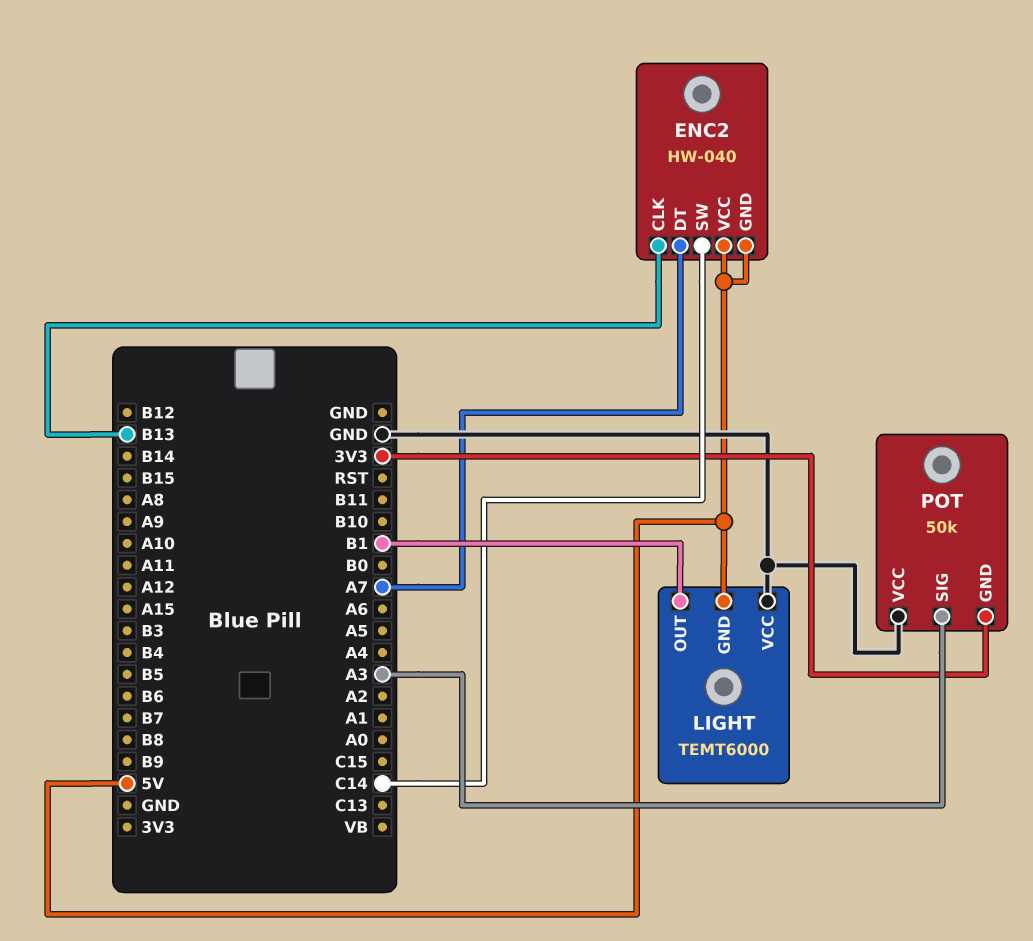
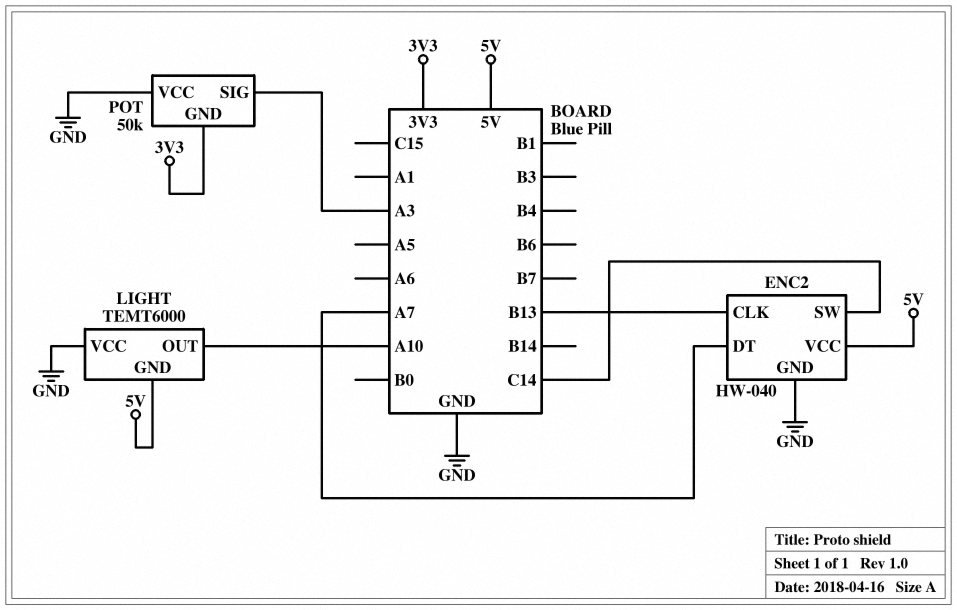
ENC2 pin GND: 5V -> GND
LIGHT pin OUT: B1 -> A10

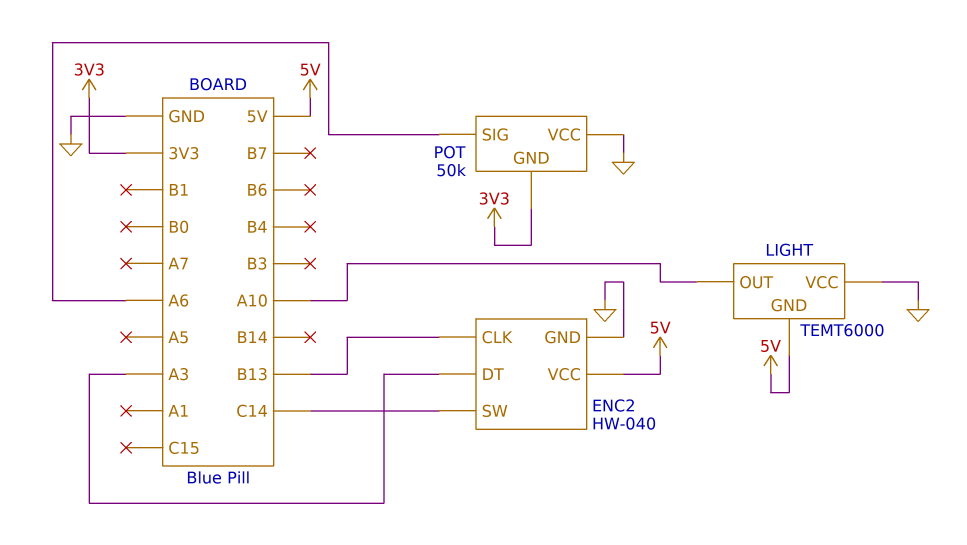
ENC2 pin DT: A7 -> A3
POT pin SIG: A3 -> A6

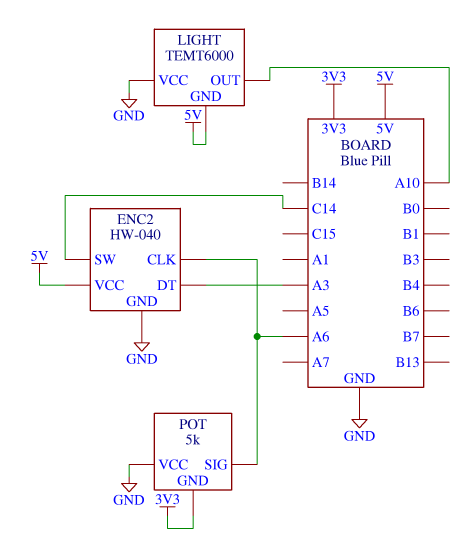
ENC2 pin CLK: B13 -> A6
POT: 50k -> 5k

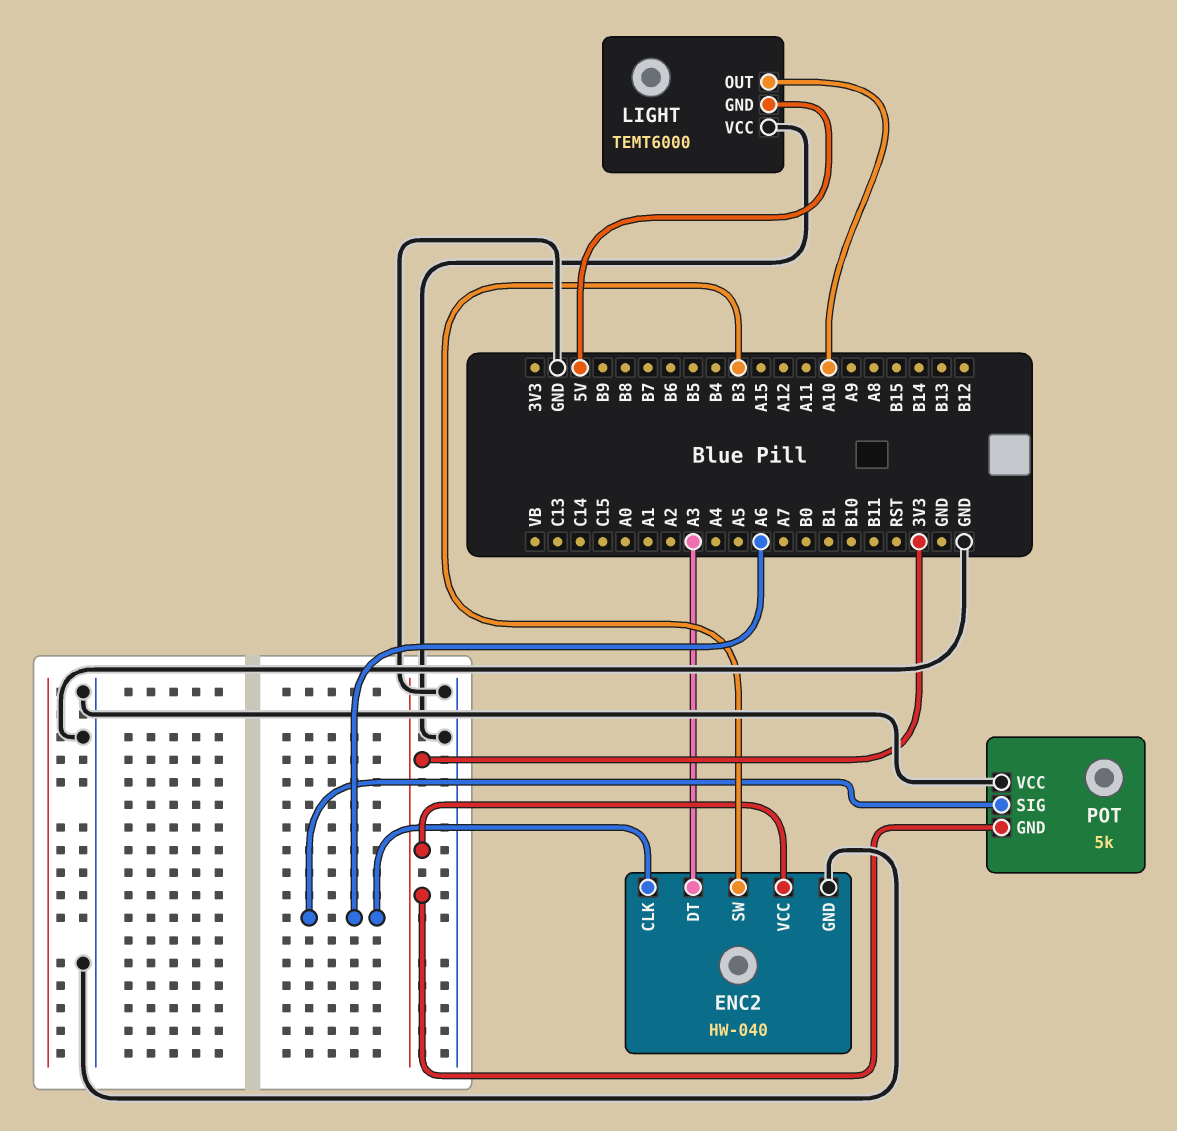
ENC2 pin SW: C14 -> B3
ENC2 pin VCC: 5V -> 3V3

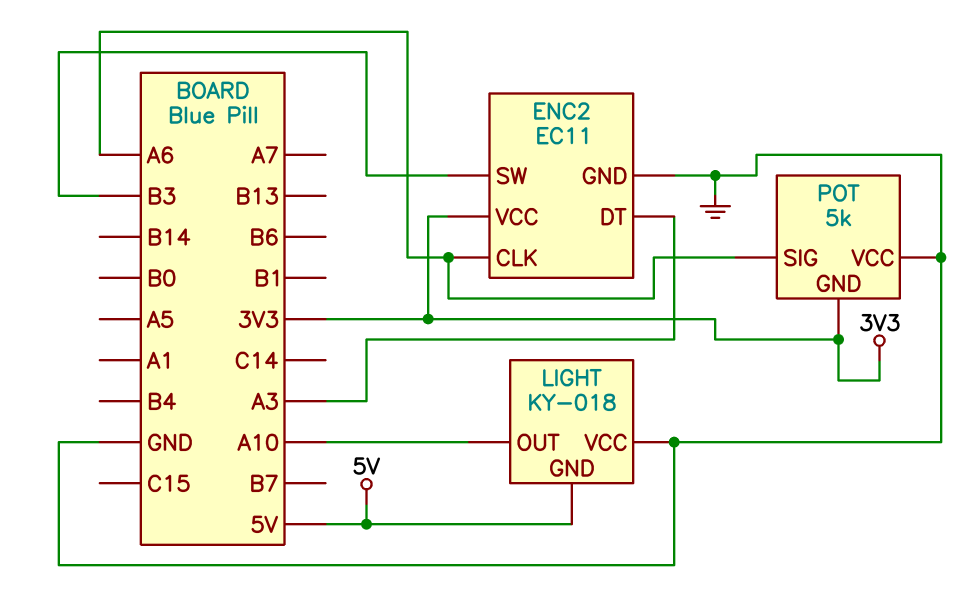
ENC2: HW-040 -> EC11
LIGHT: TEMT6000 -> KY-018

